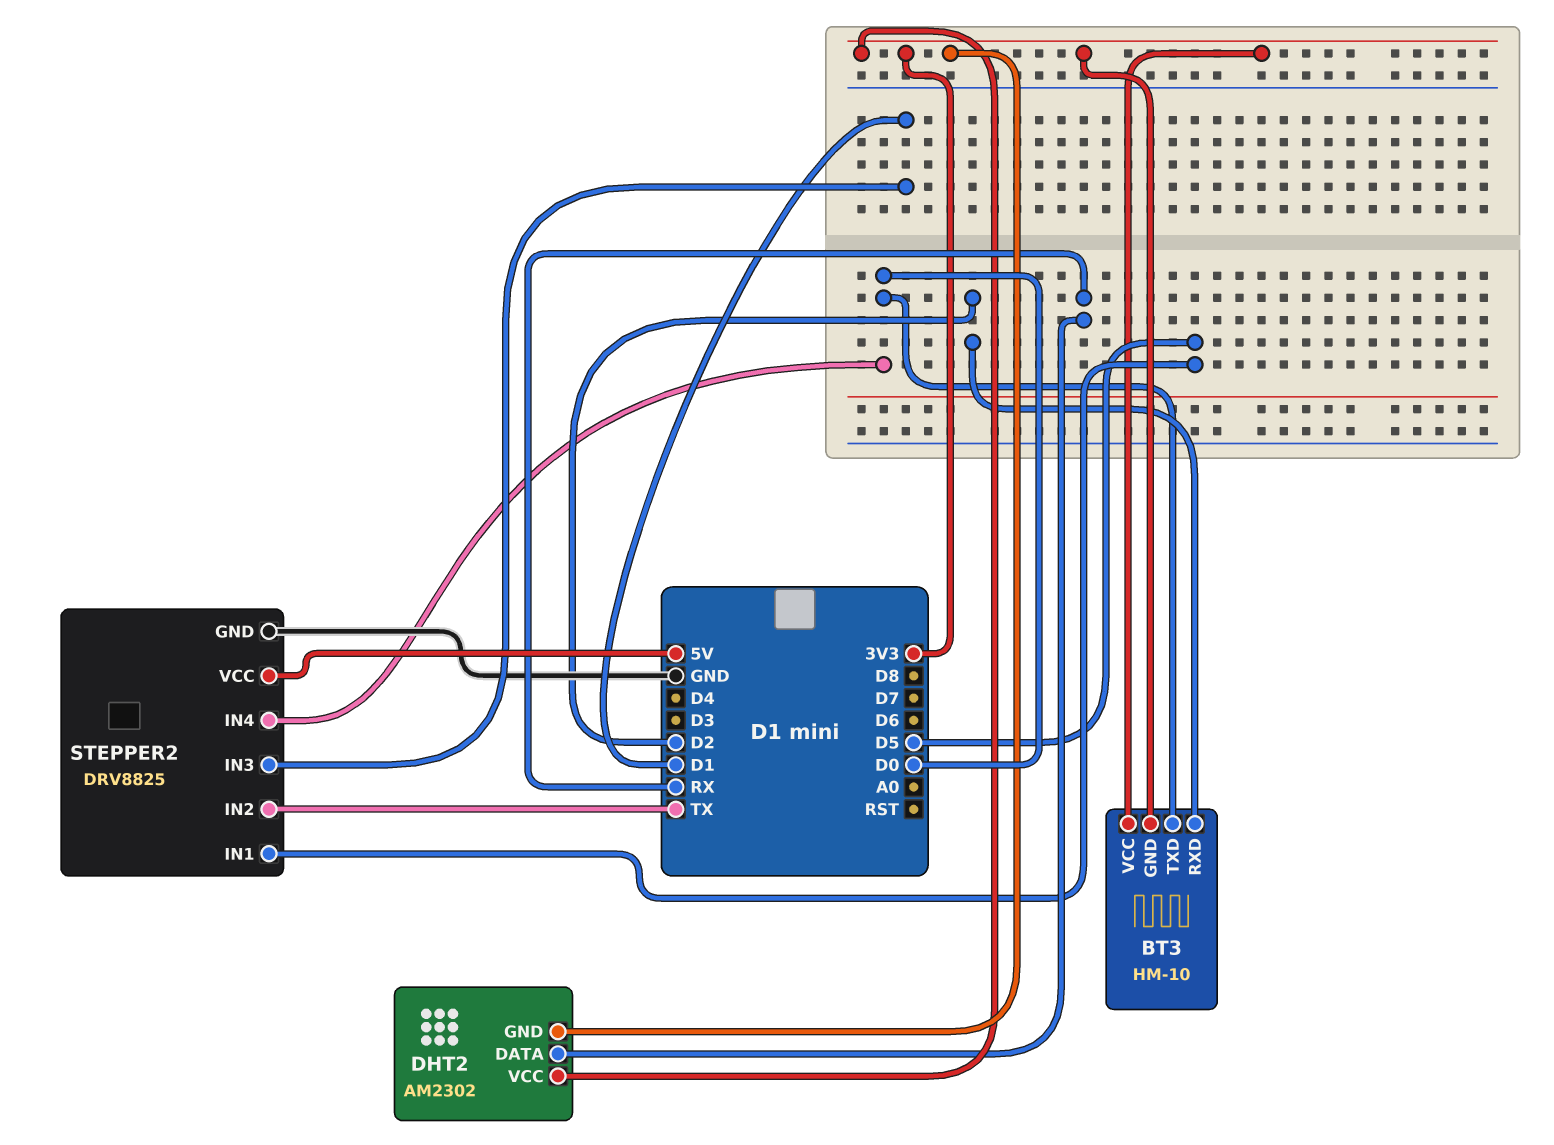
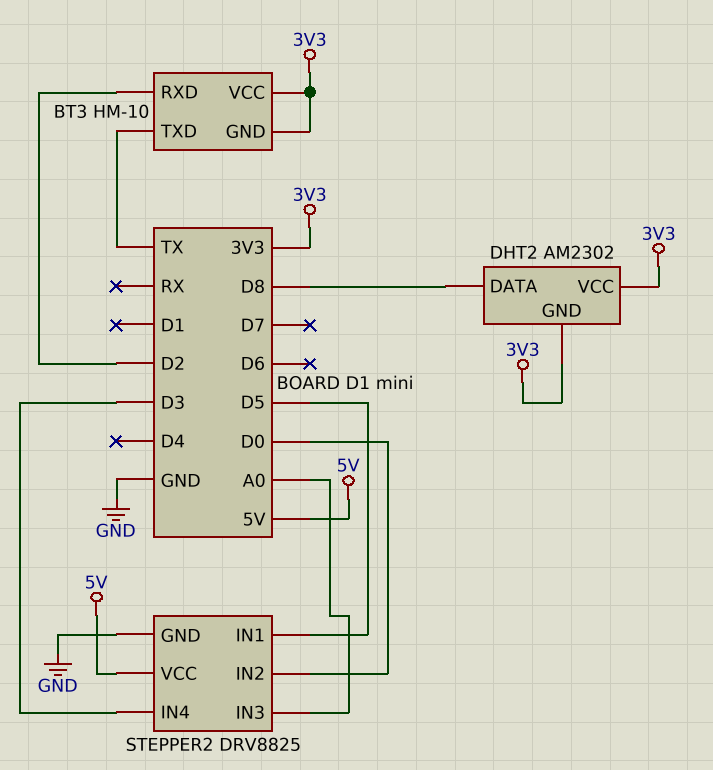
BT3 pin TXD: D0 -> TX
DHT2 pin DATA: RX -> D8
STEPPER2 pin IN2: TX -> D0
STEPPER2 pin IN3: D1 -> A0
STEPPER2 pin IN4: D0 -> D3

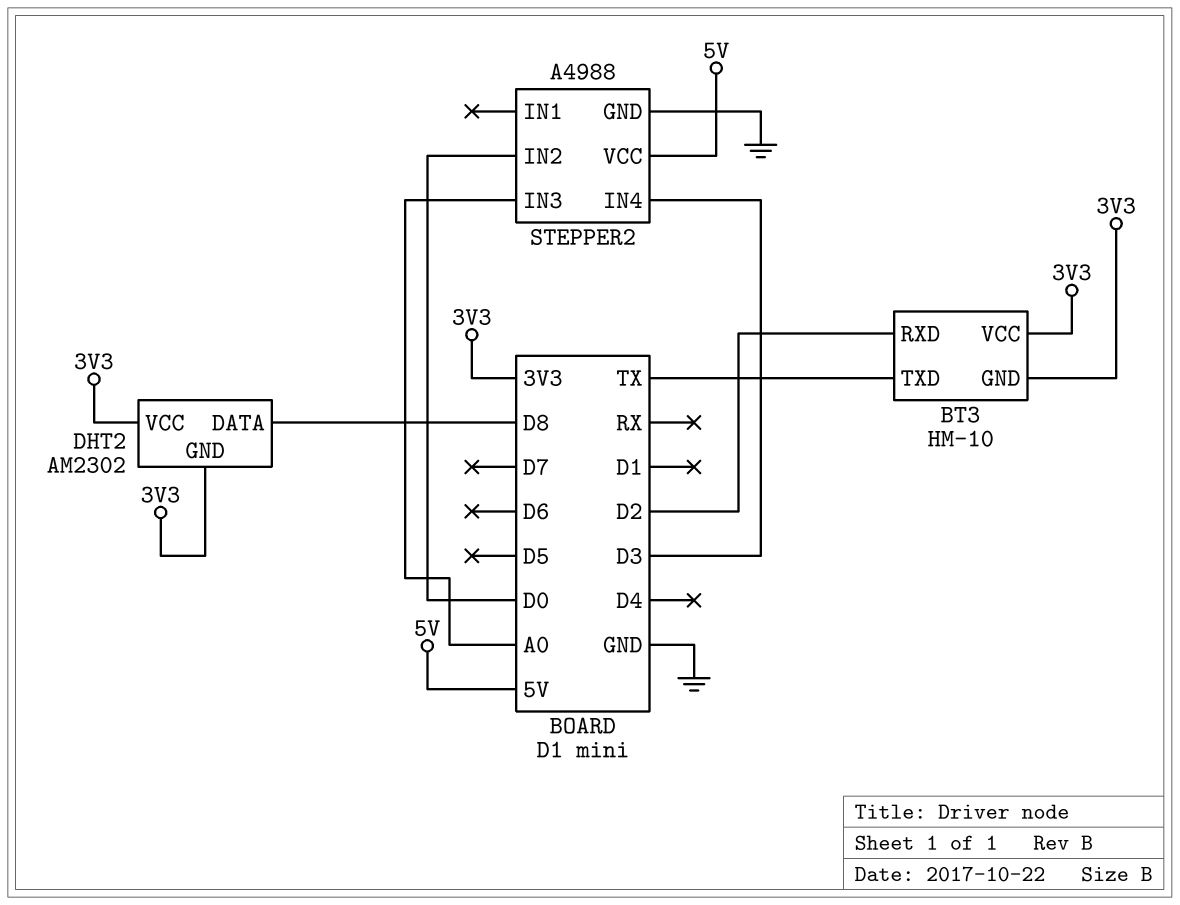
STEPPER2: DRV8825 -> A4988
STEPPER2 pin IN1: D5 -> none

